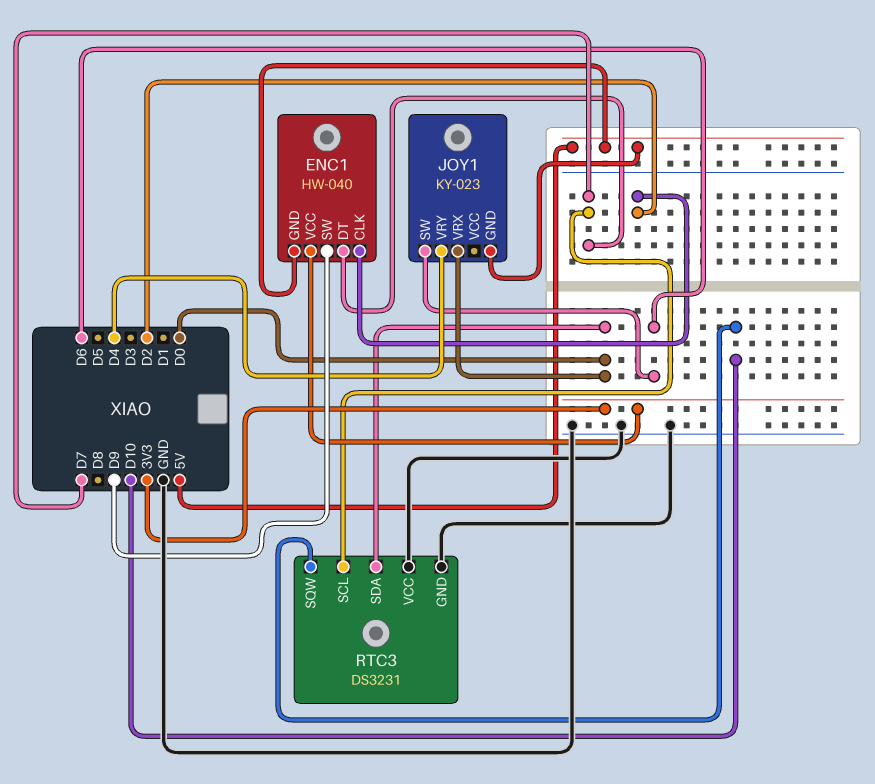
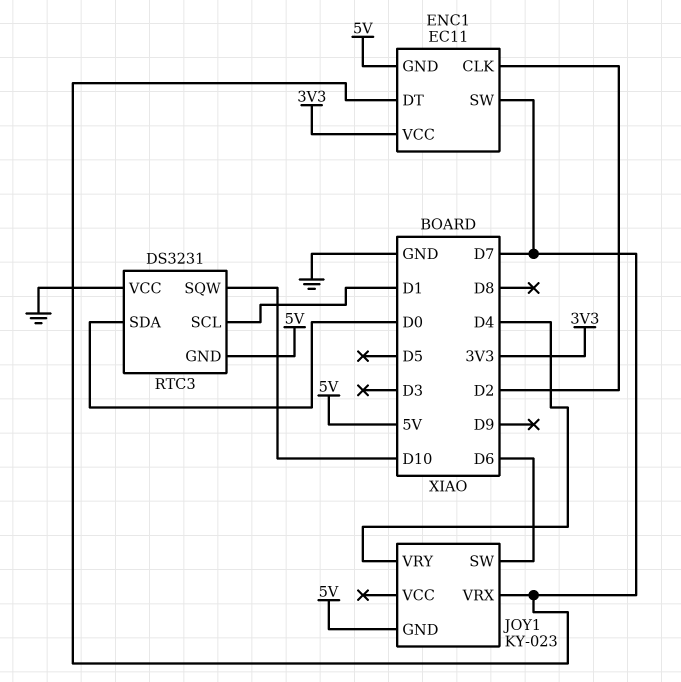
ENC1: HW-040 -> EC11
ENC1 pin SW: D9 -> D7
JOY1 pin VRX: D0 -> D7
RTC3 pin GND: GND -> 5V
RTC3 pin SCL: D7 -> D1

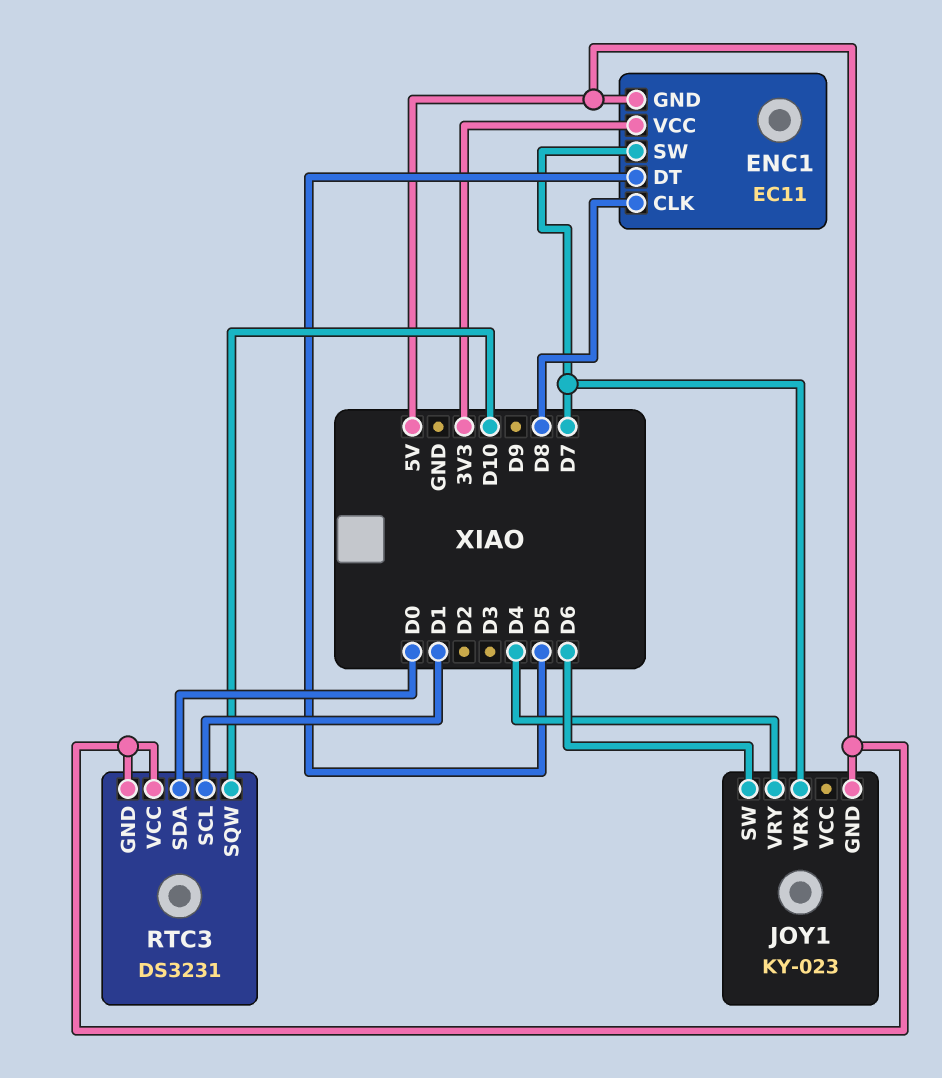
ENC1 pin CLK: D2 -> D8
ENC1 pin DT: D7 -> D5
RTC3 pin VCC: GND -> 5V

